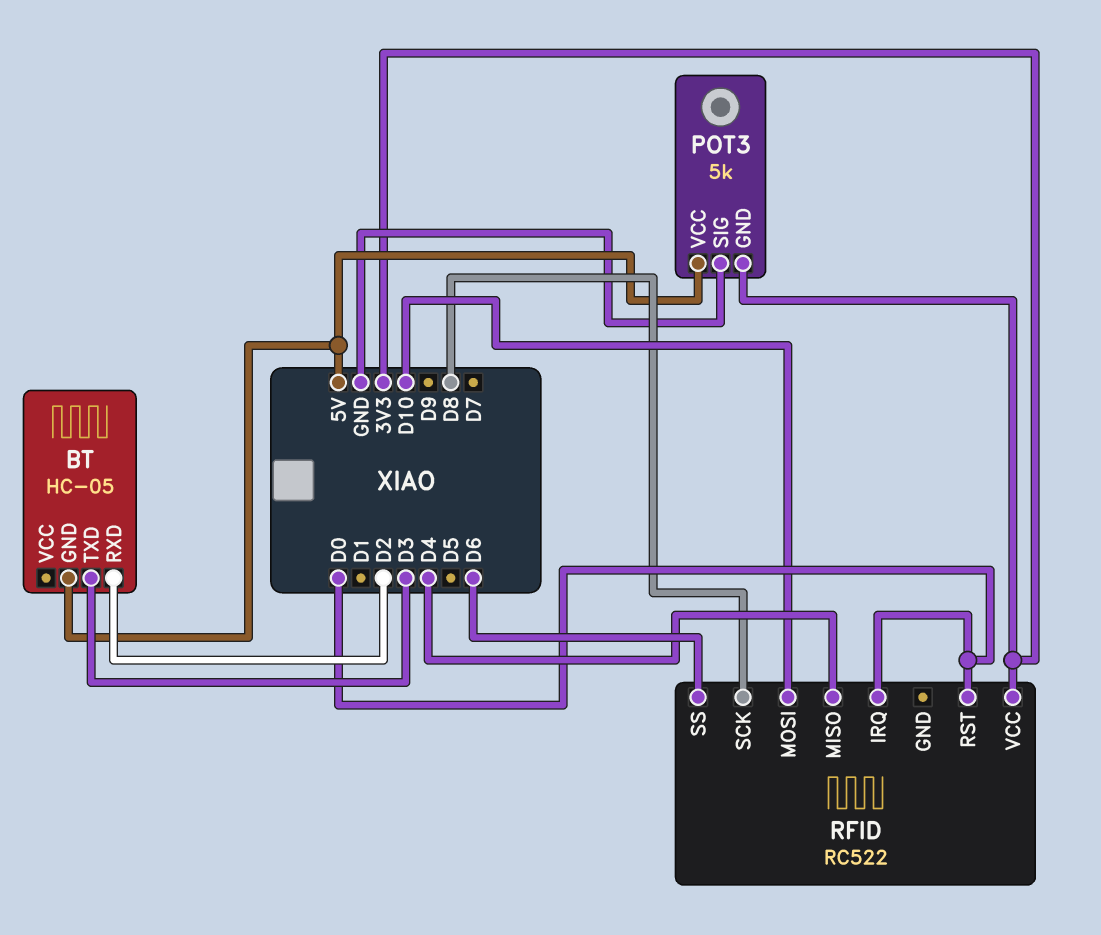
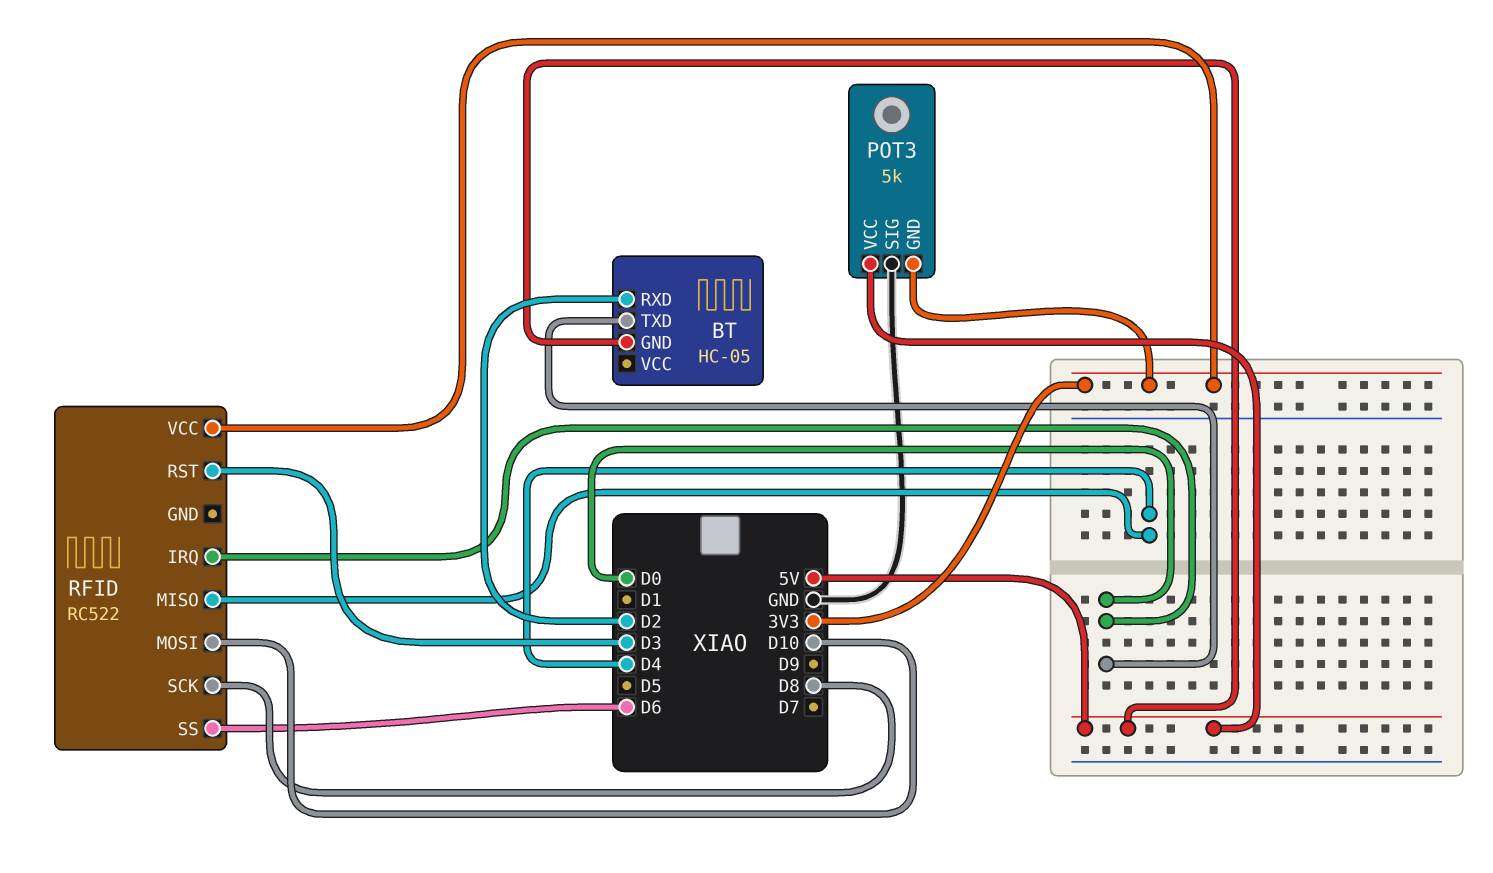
BT pin TXD: D3 -> D0
RFID pin RST: D0 -> D3

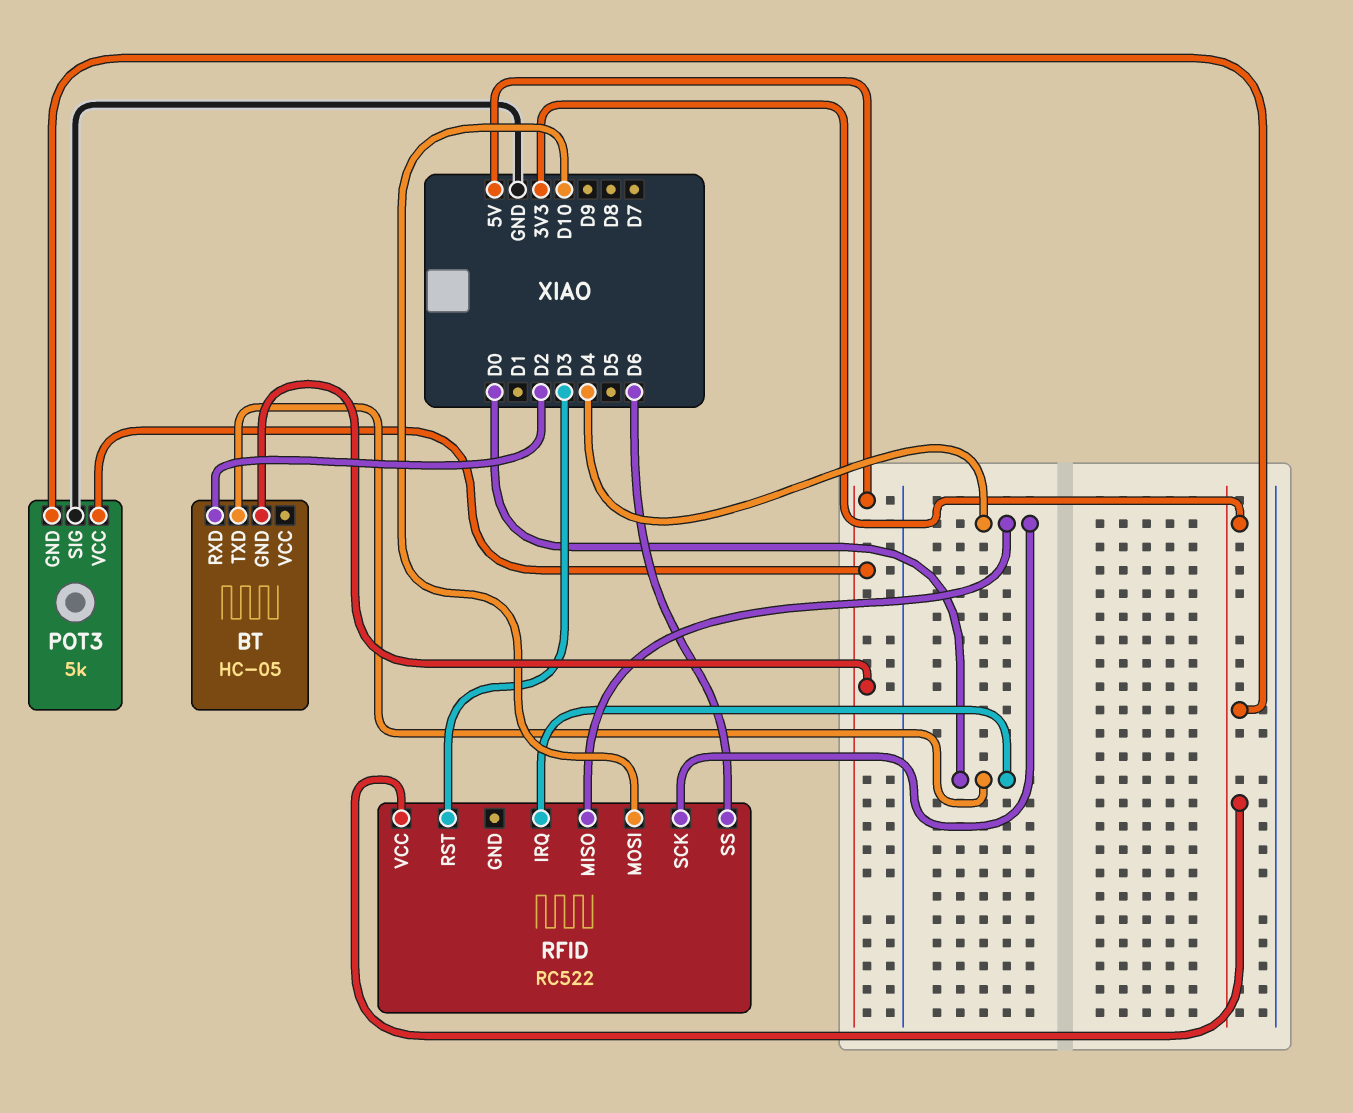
RFID pin SCK: D8 -> D4

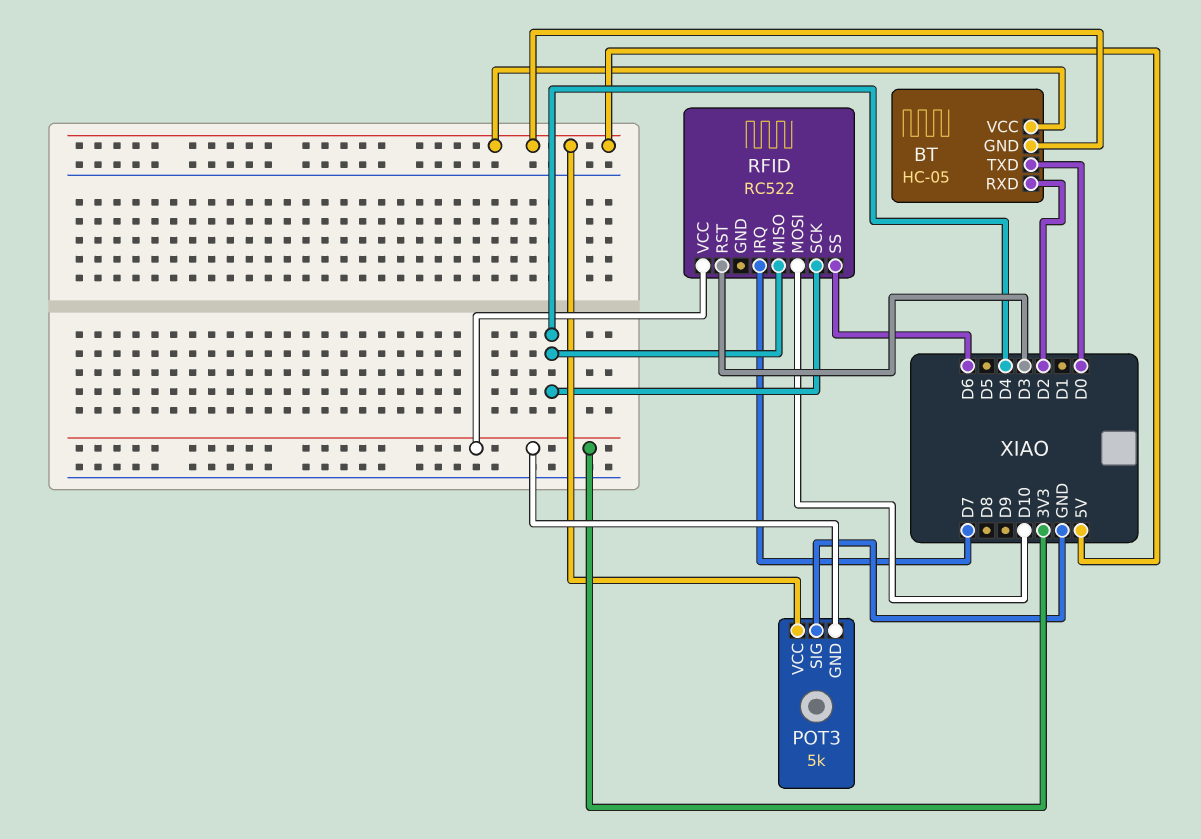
BT pin VCC: none -> 5V
RFID pin IRQ: D0 -> D7

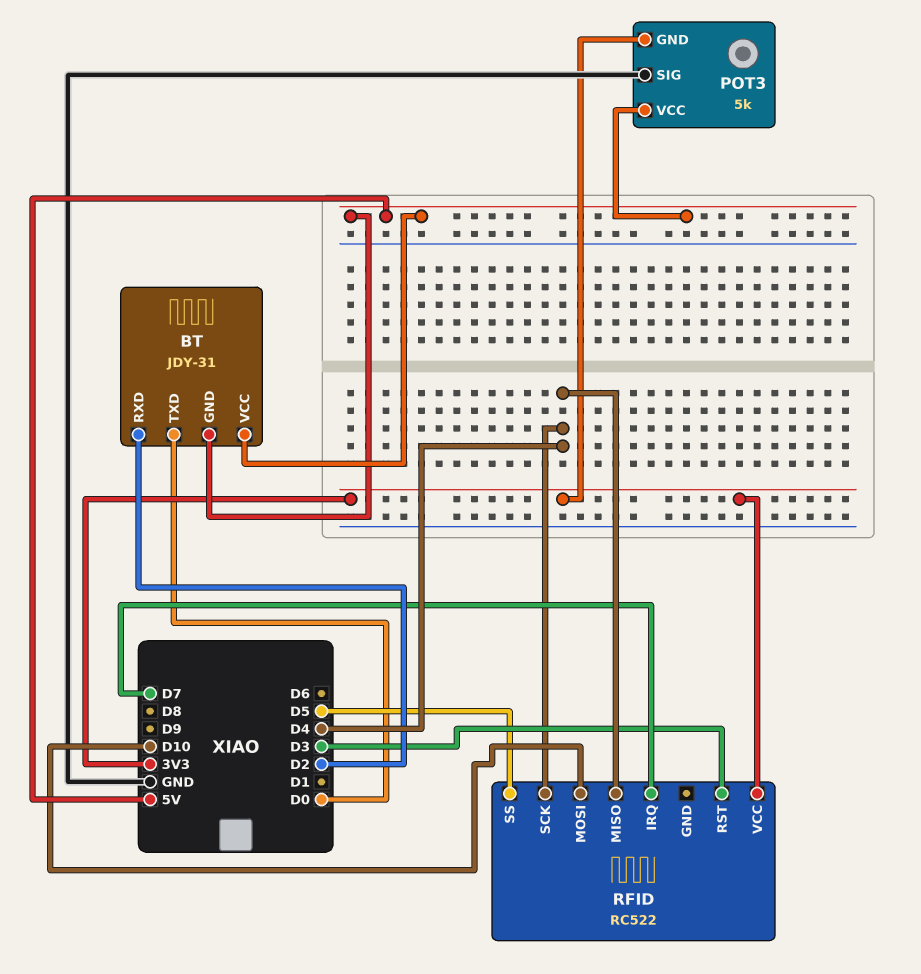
BT: HC-05 -> JDY-31
RFID pin SS: D6 -> D5

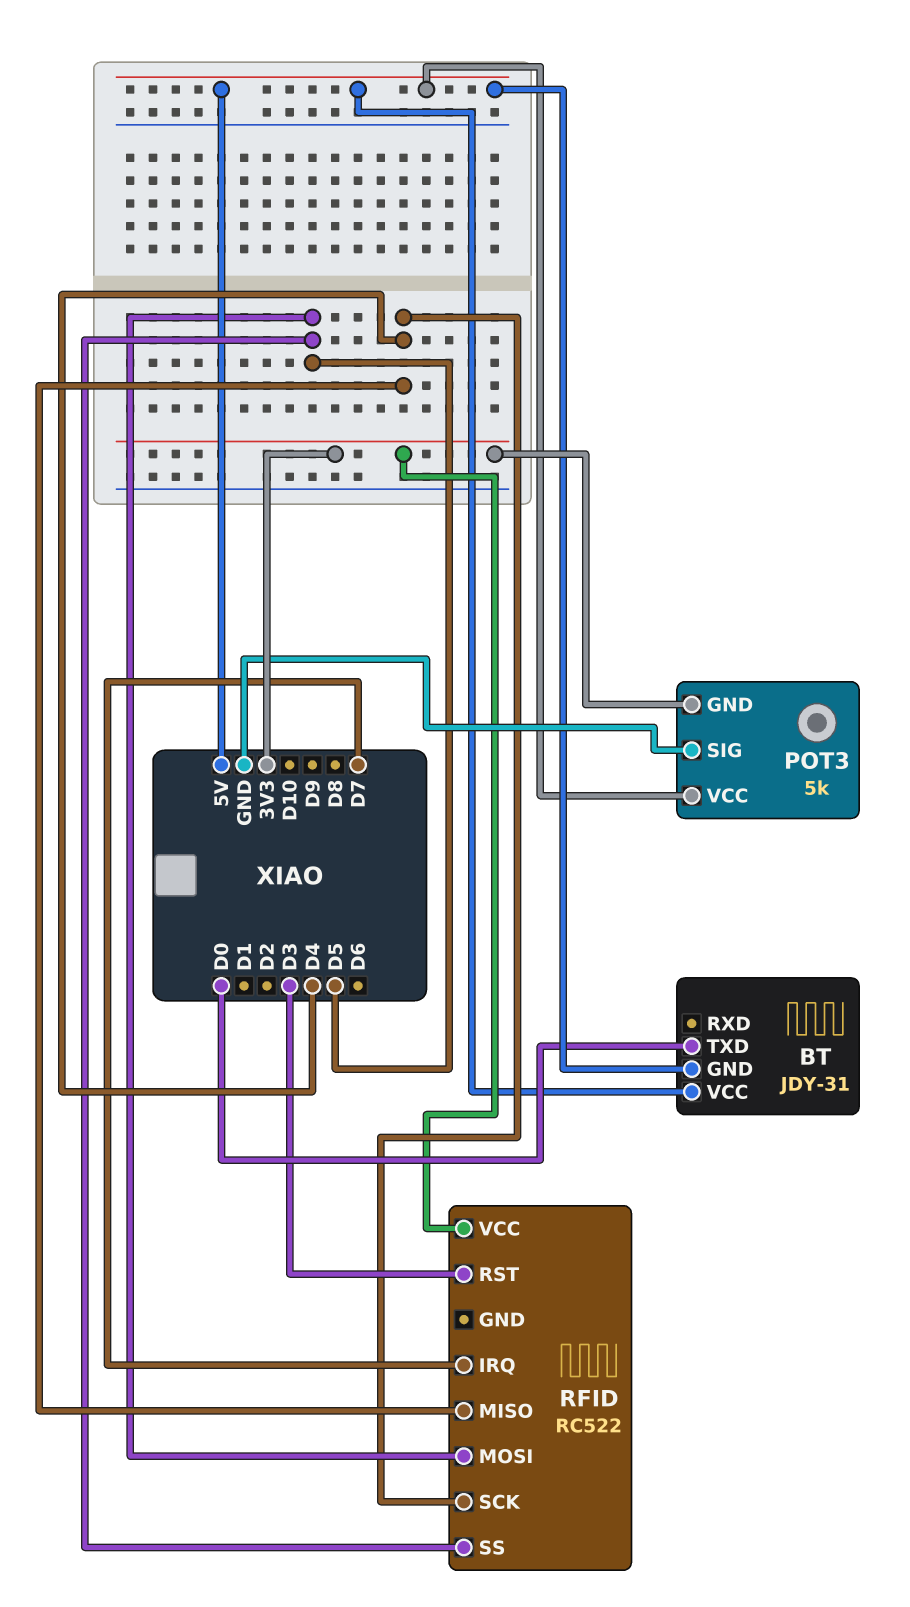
BT pin RXD: D2 -> none
RFID pin MOSI: D10 -> D5

